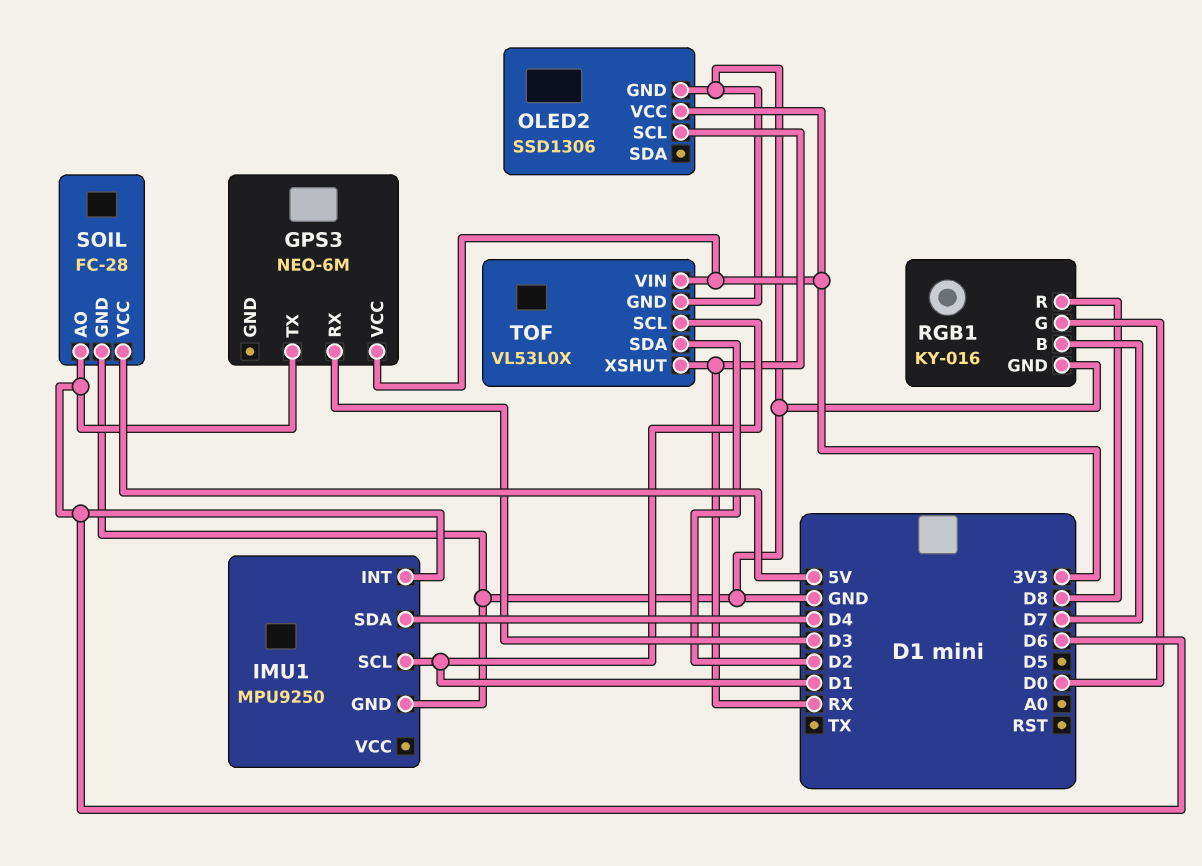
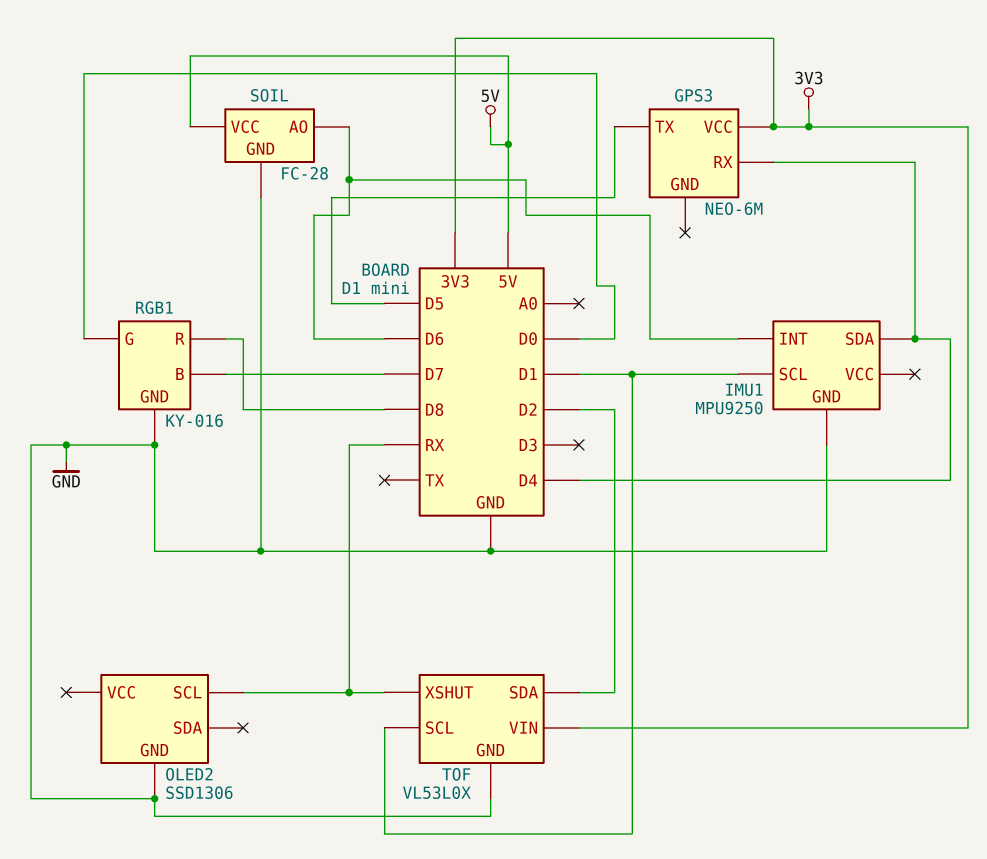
GPS3 pin RX: D3 -> D4
GPS3 pin TX: D6 -> D5
OLED2 pin VCC: 3V3 -> none

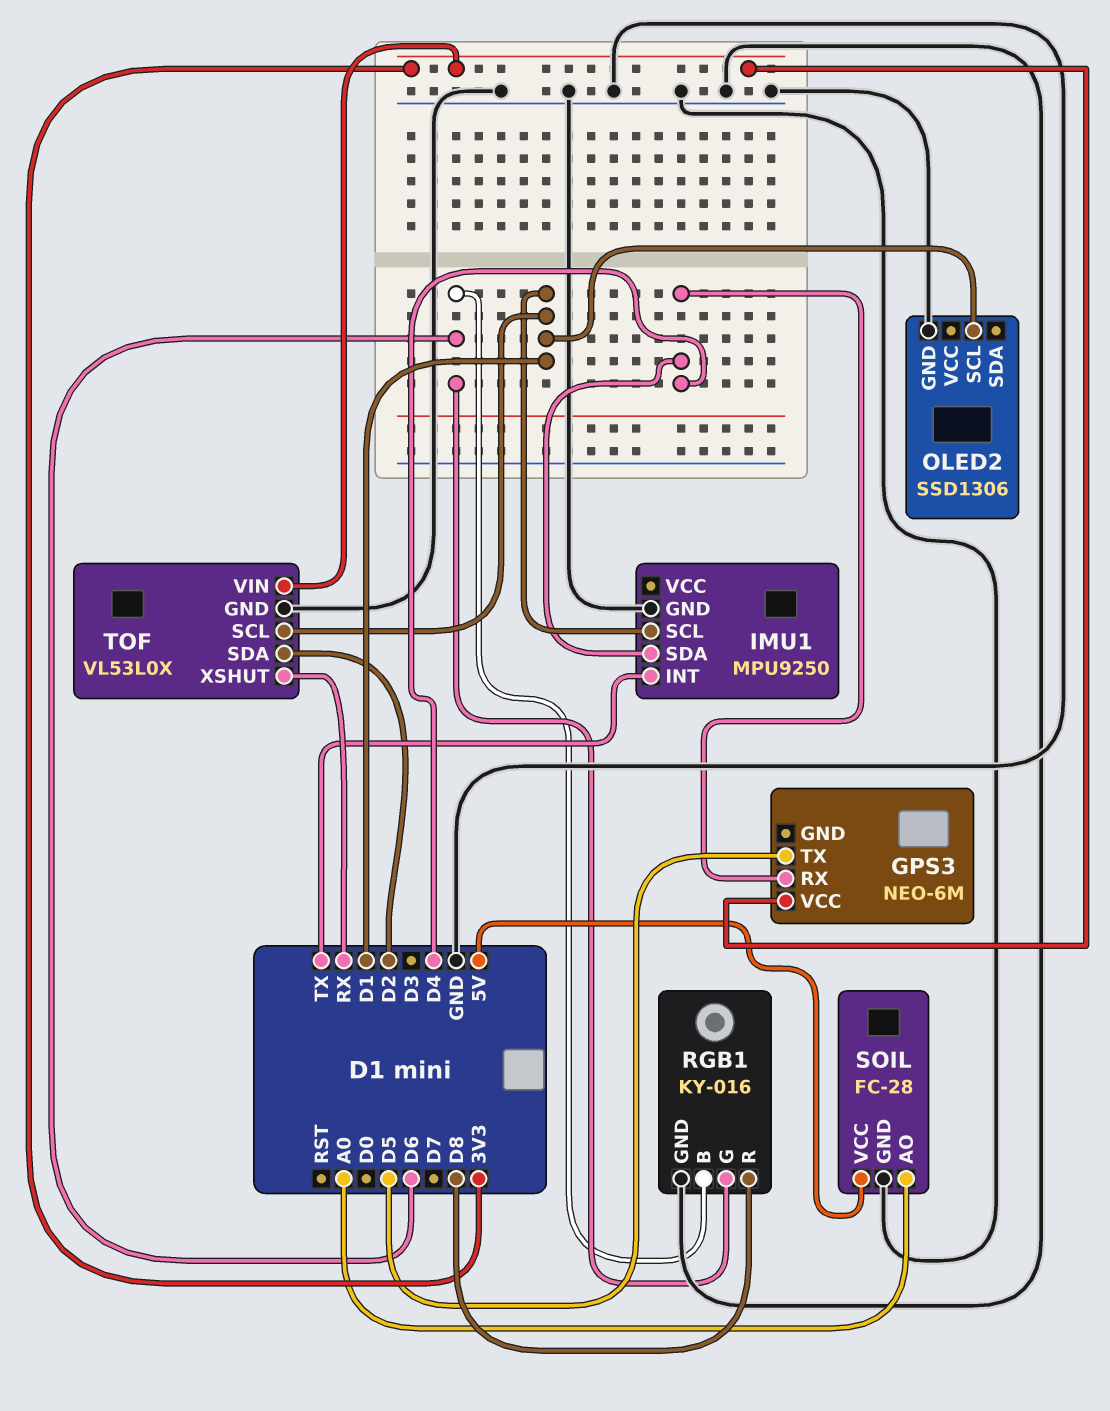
IMU1 pin INT: D6 -> TX
OLED2 pin SCL: RX -> D1
RGB1 pin B: D7 -> D6
RGB1 pin G: D0 -> D6
SOIL pin AO: D6 -> A0

